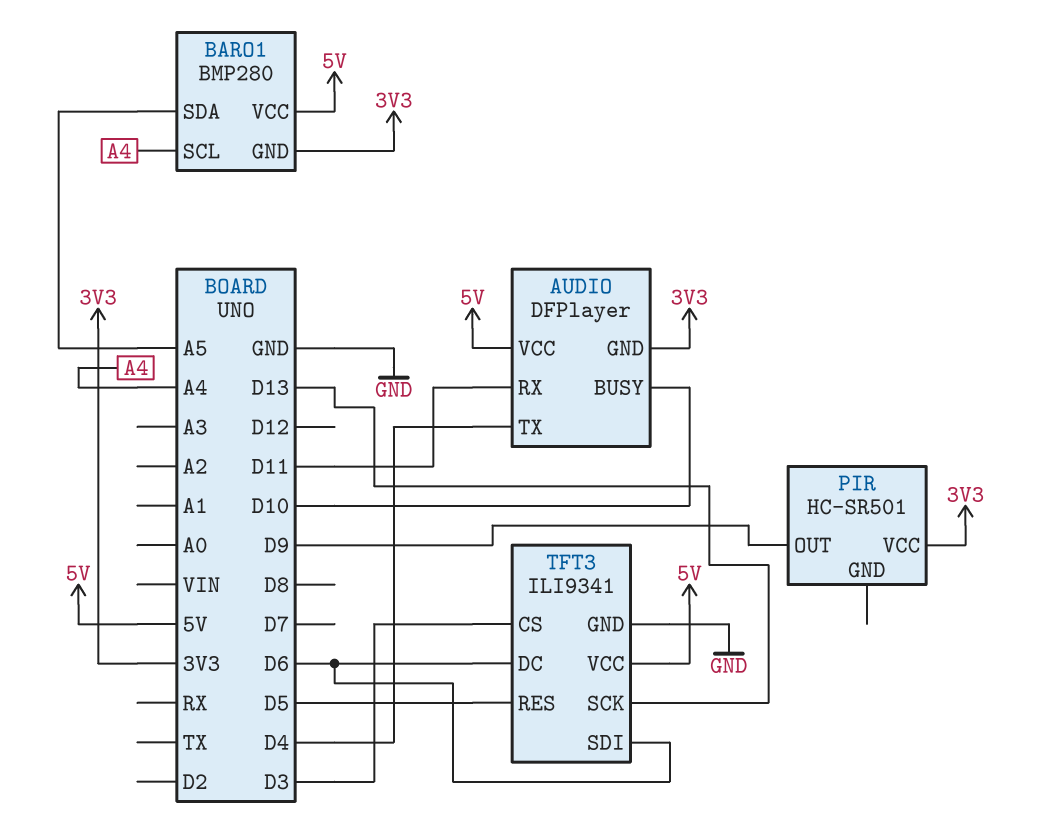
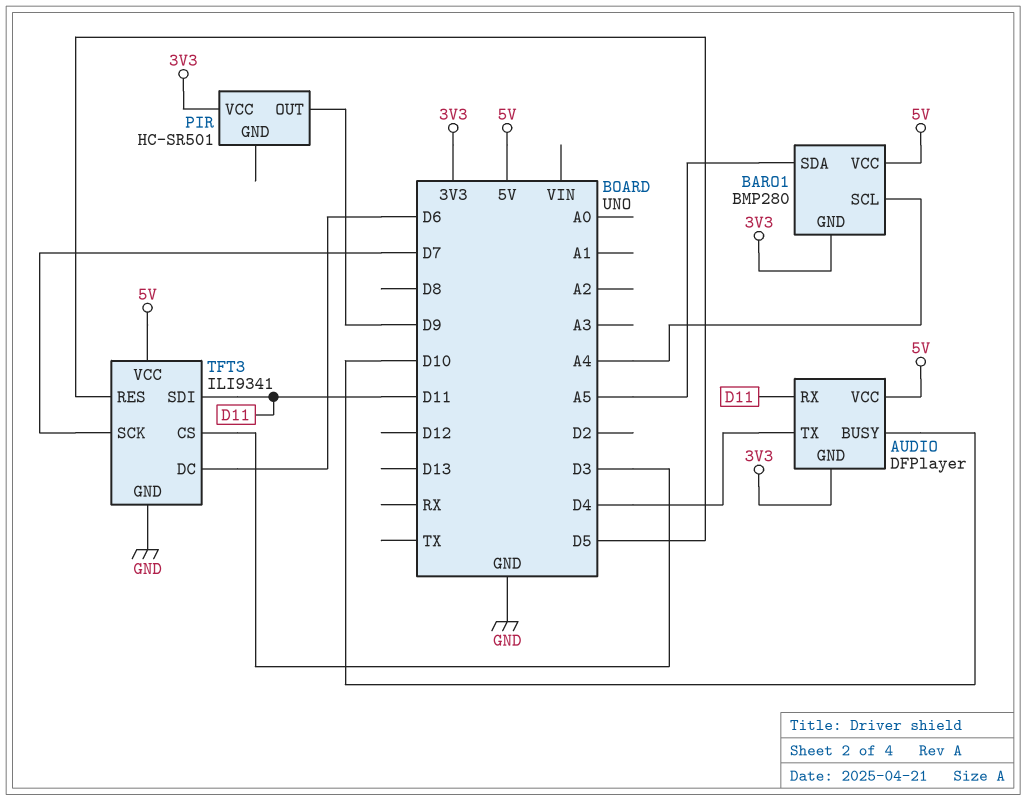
TFT3 pin SCK: D13 -> D7
TFT3 pin SDI: D6 -> D11

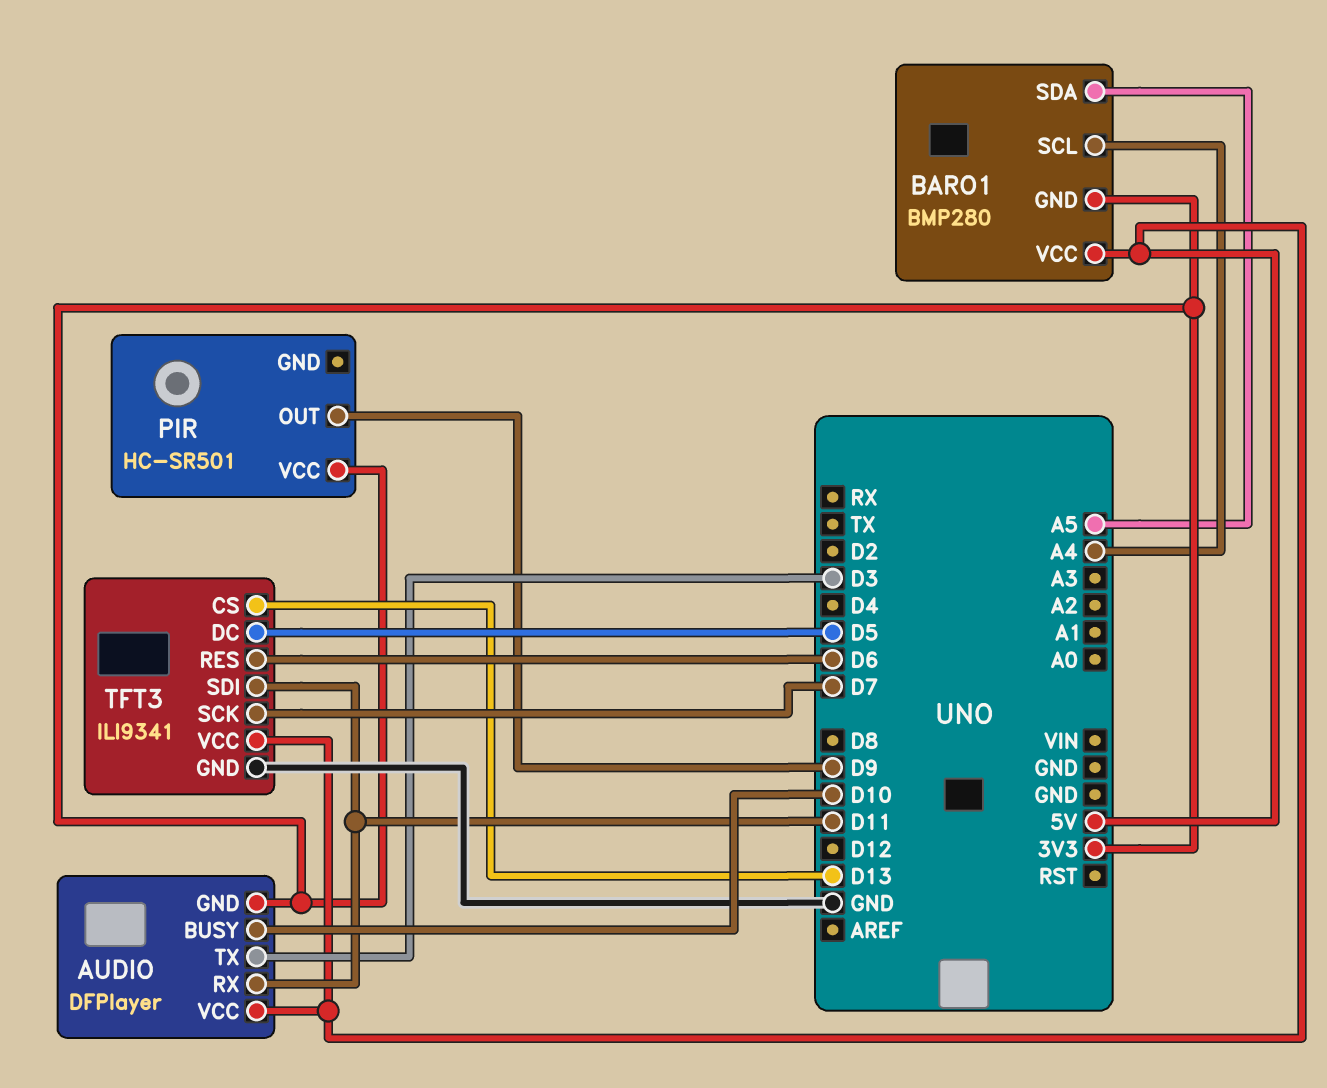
AUDIO pin TX: D4 -> D3
TFT3 pin CS: D3 -> D13
TFT3 pin DC: D6 -> D5
TFT3 pin RES: D5 -> D6

